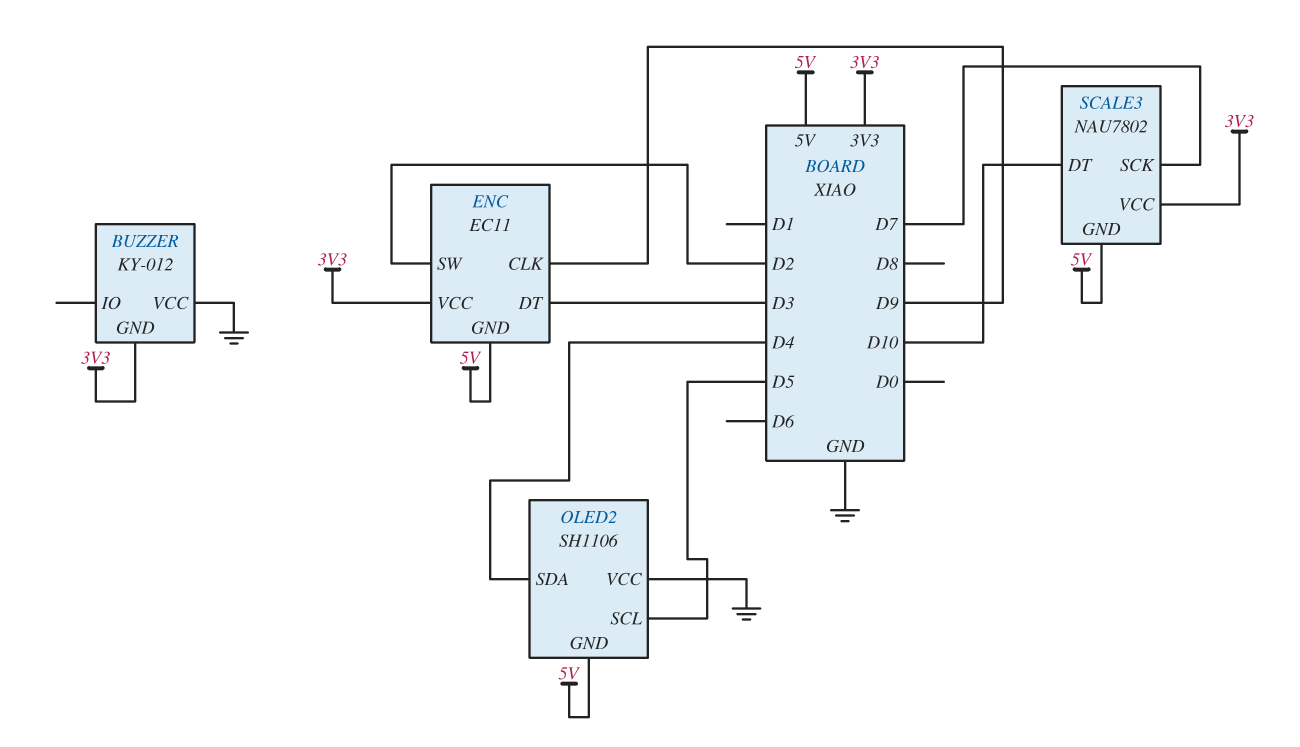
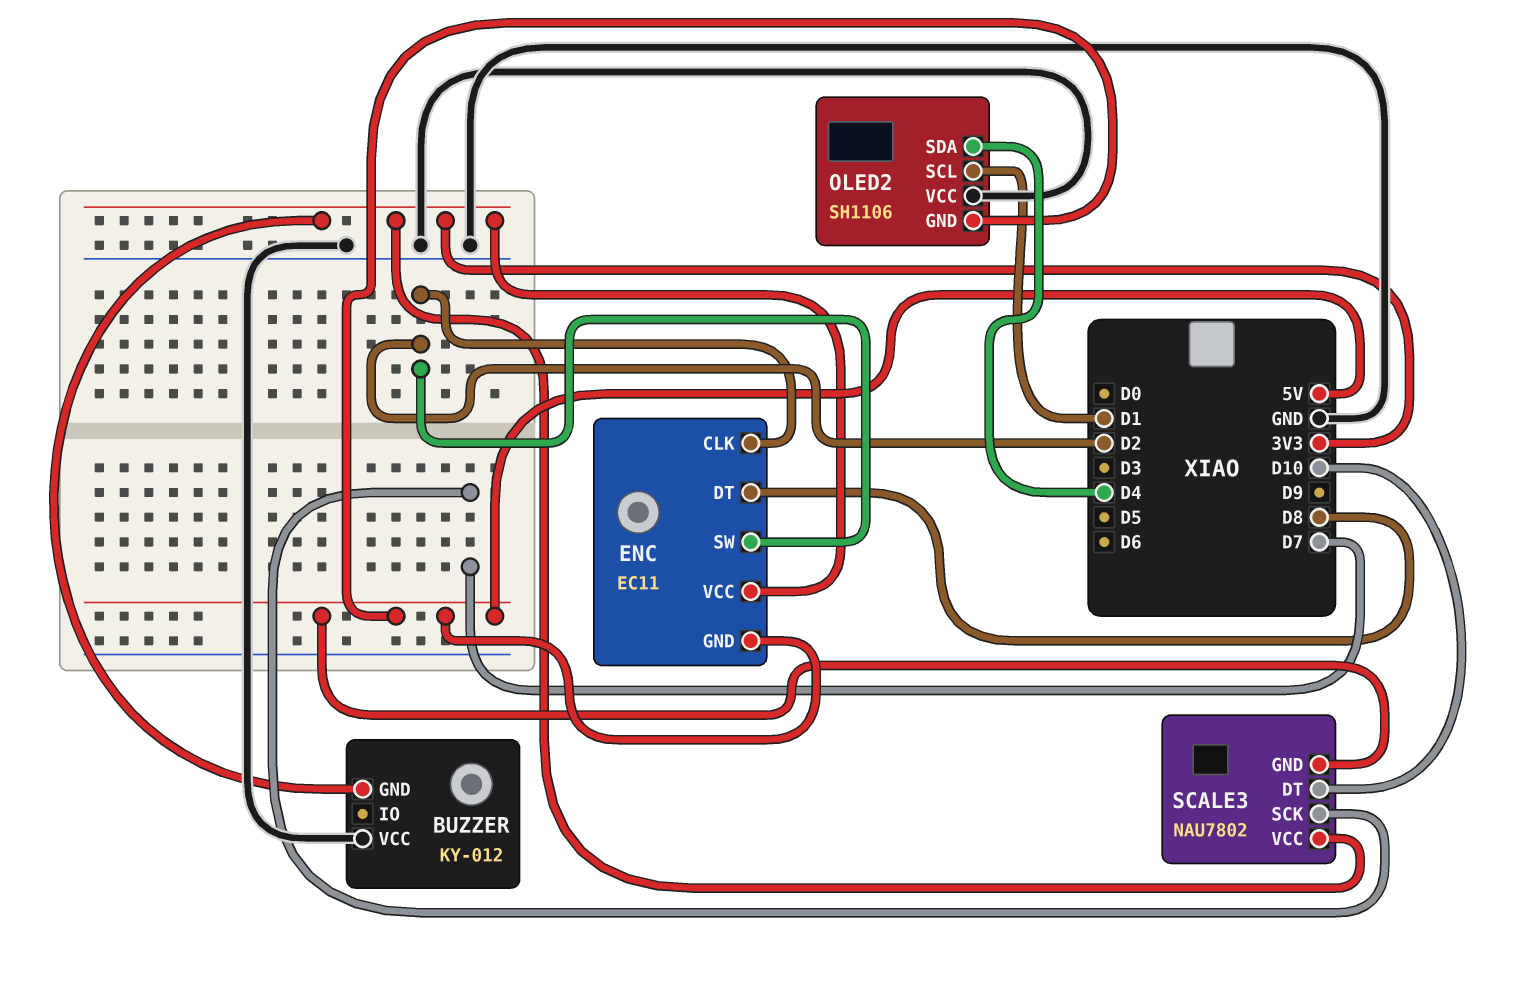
ENC pin CLK: D9 -> D2
ENC pin DT: D3 -> D8
OLED2 pin SCL: D5 -> D1

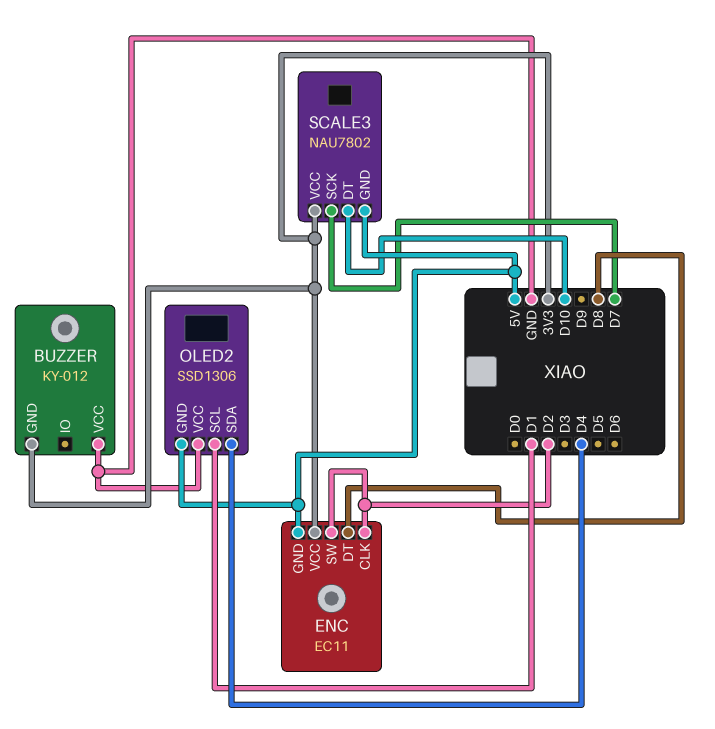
OLED2: SH1106 -> SSD1306

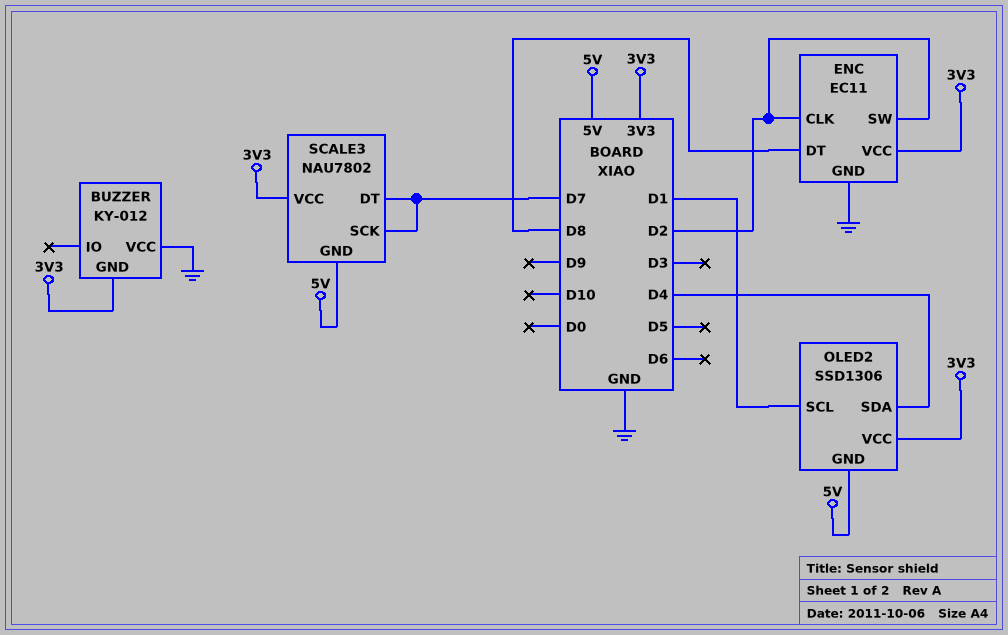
ENC pin GND: 5V -> GND
OLED2 pin VCC: GND -> 3V3
SCALE3 pin DT: D10 -> D7

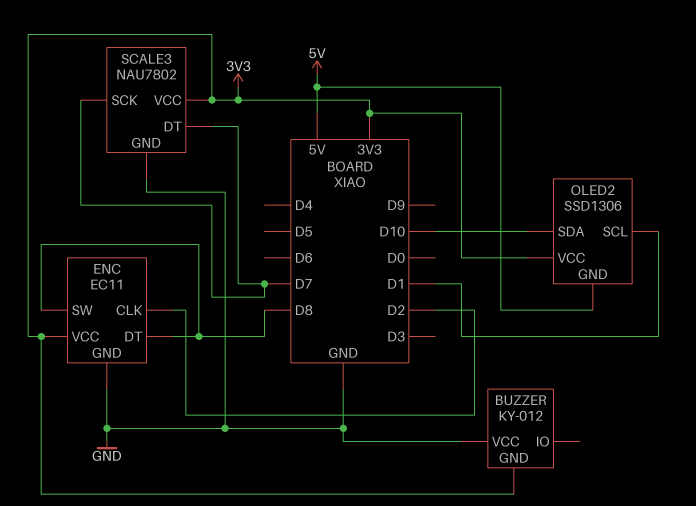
ENC pin SW: D2 -> D8
OLED2 pin SDA: D4 -> D10
SCALE3 pin GND: 5V -> GND

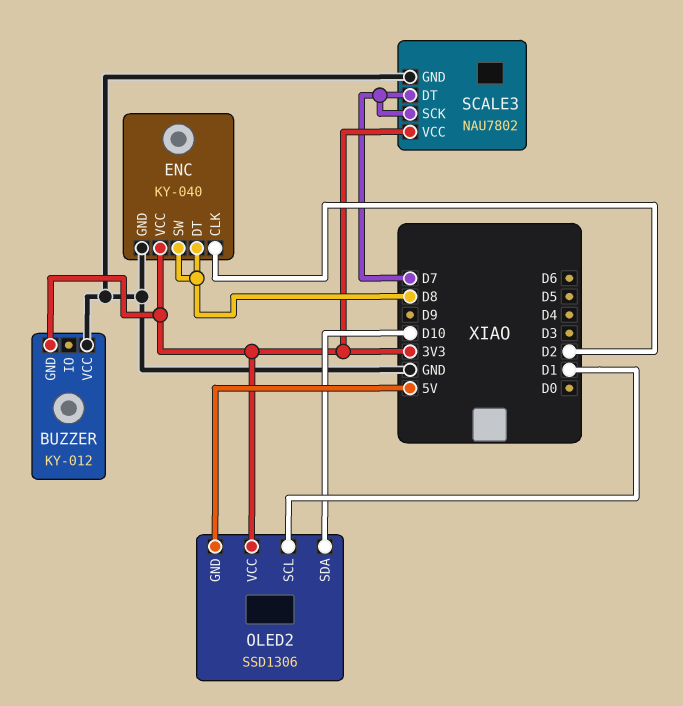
ENC: EC11 -> KY-040

